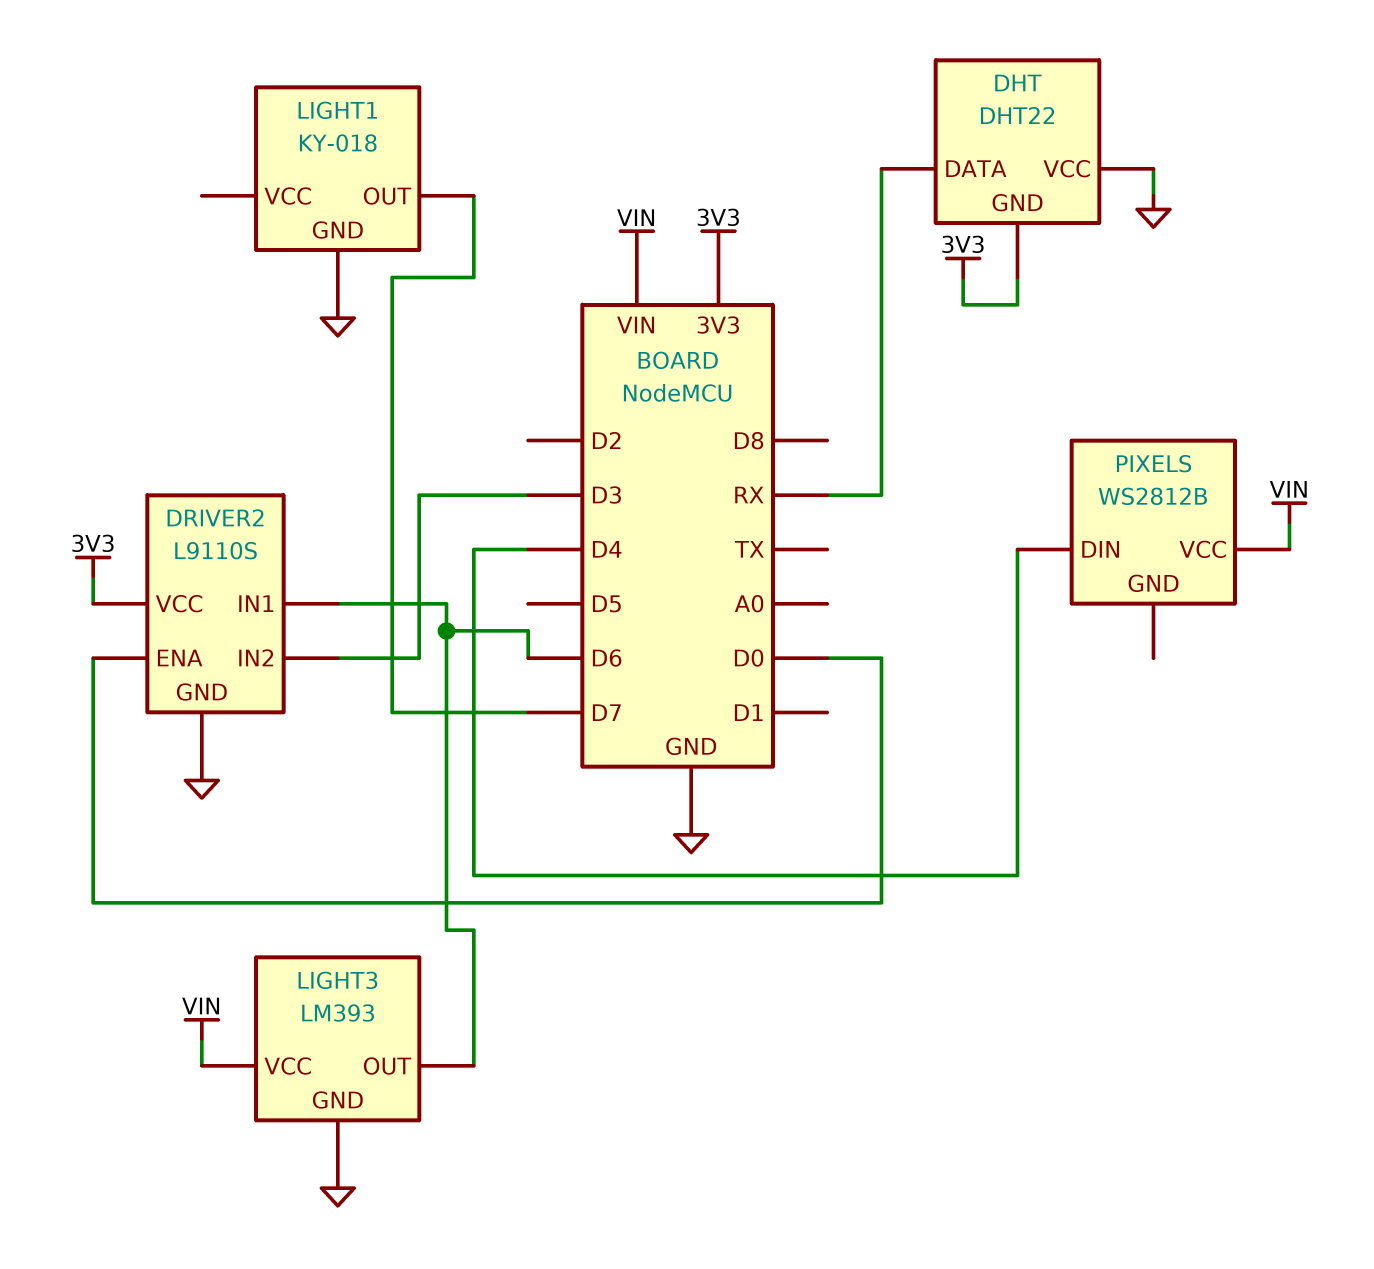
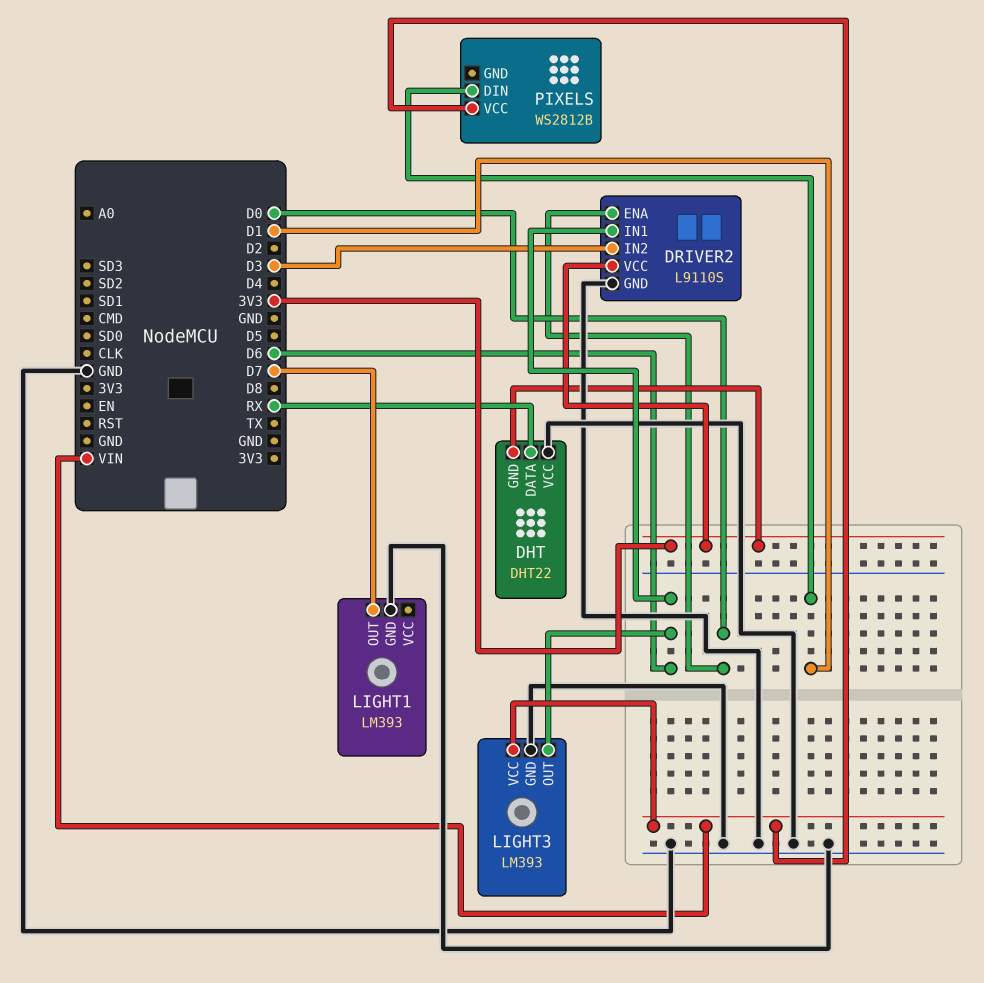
LIGHT1: KY-018 -> LM393
PIXELS pin DIN: D4 -> D1

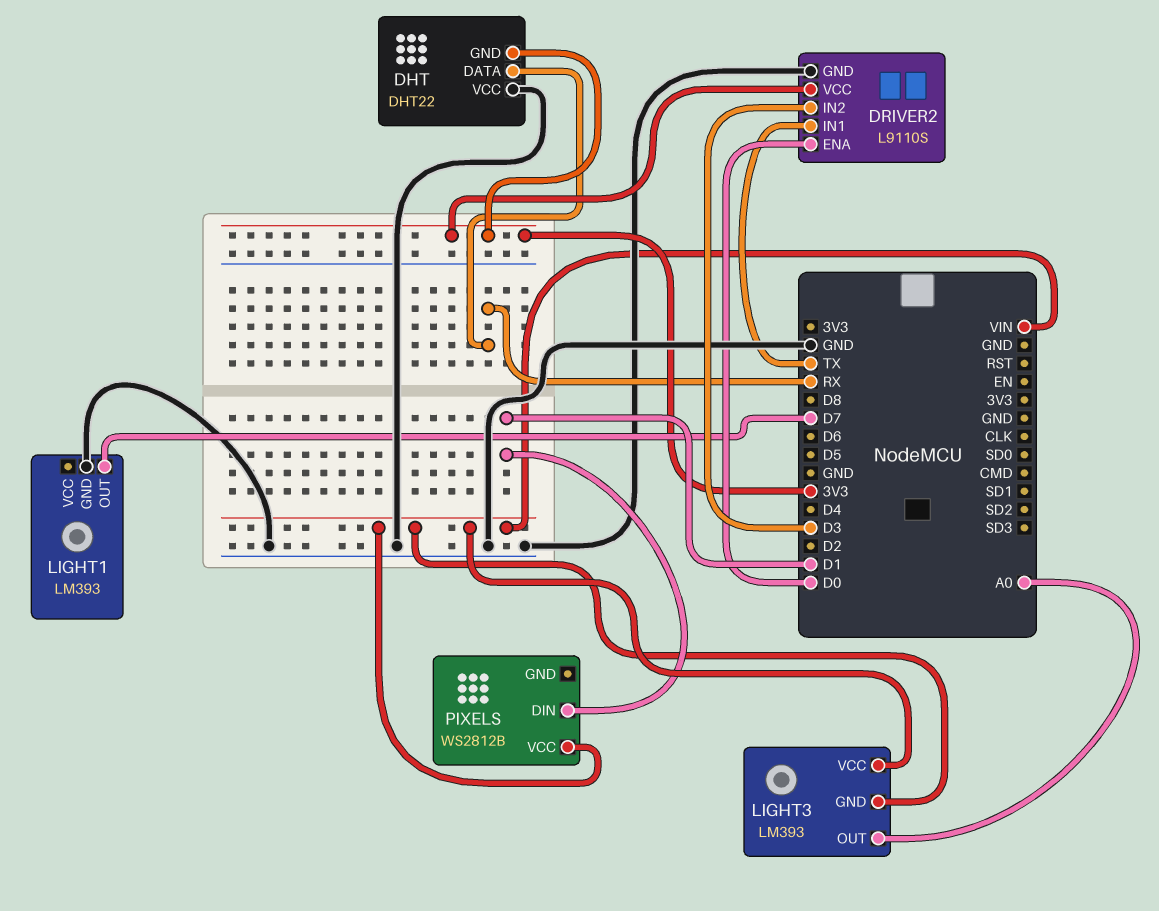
DRIVER2 pin IN1: D6 -> TX
LIGHT3 pin GND: GND -> VIN
LIGHT3 pin OUT: D6 -> A0

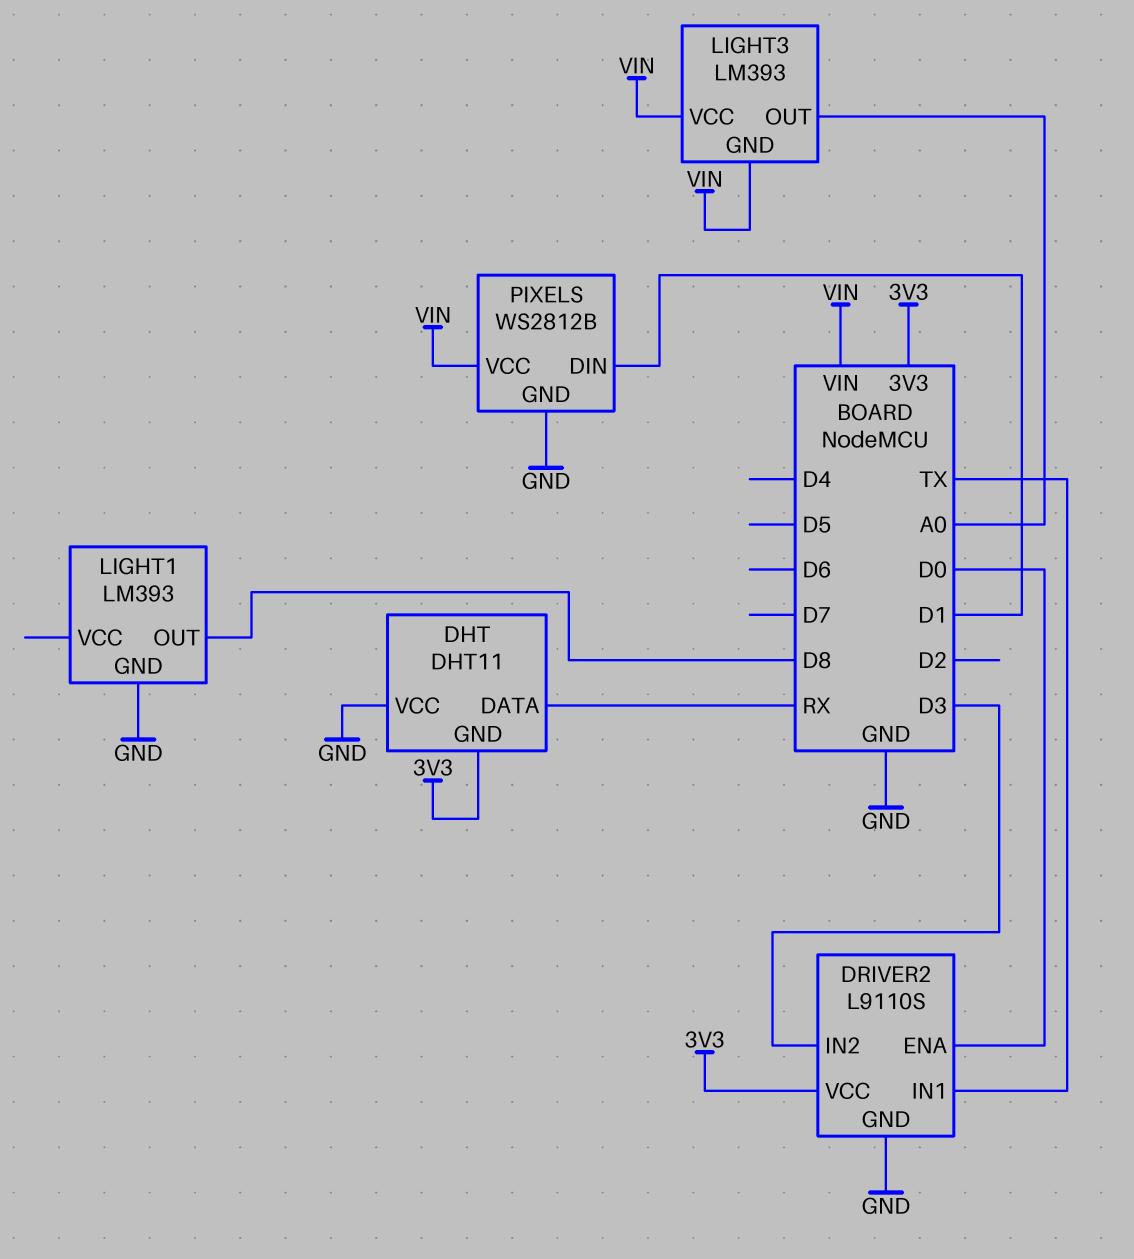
DHT: DHT22 -> DHT11
LIGHT1 pin OUT: D7 -> D8
PIXELS pin GND: none -> GND

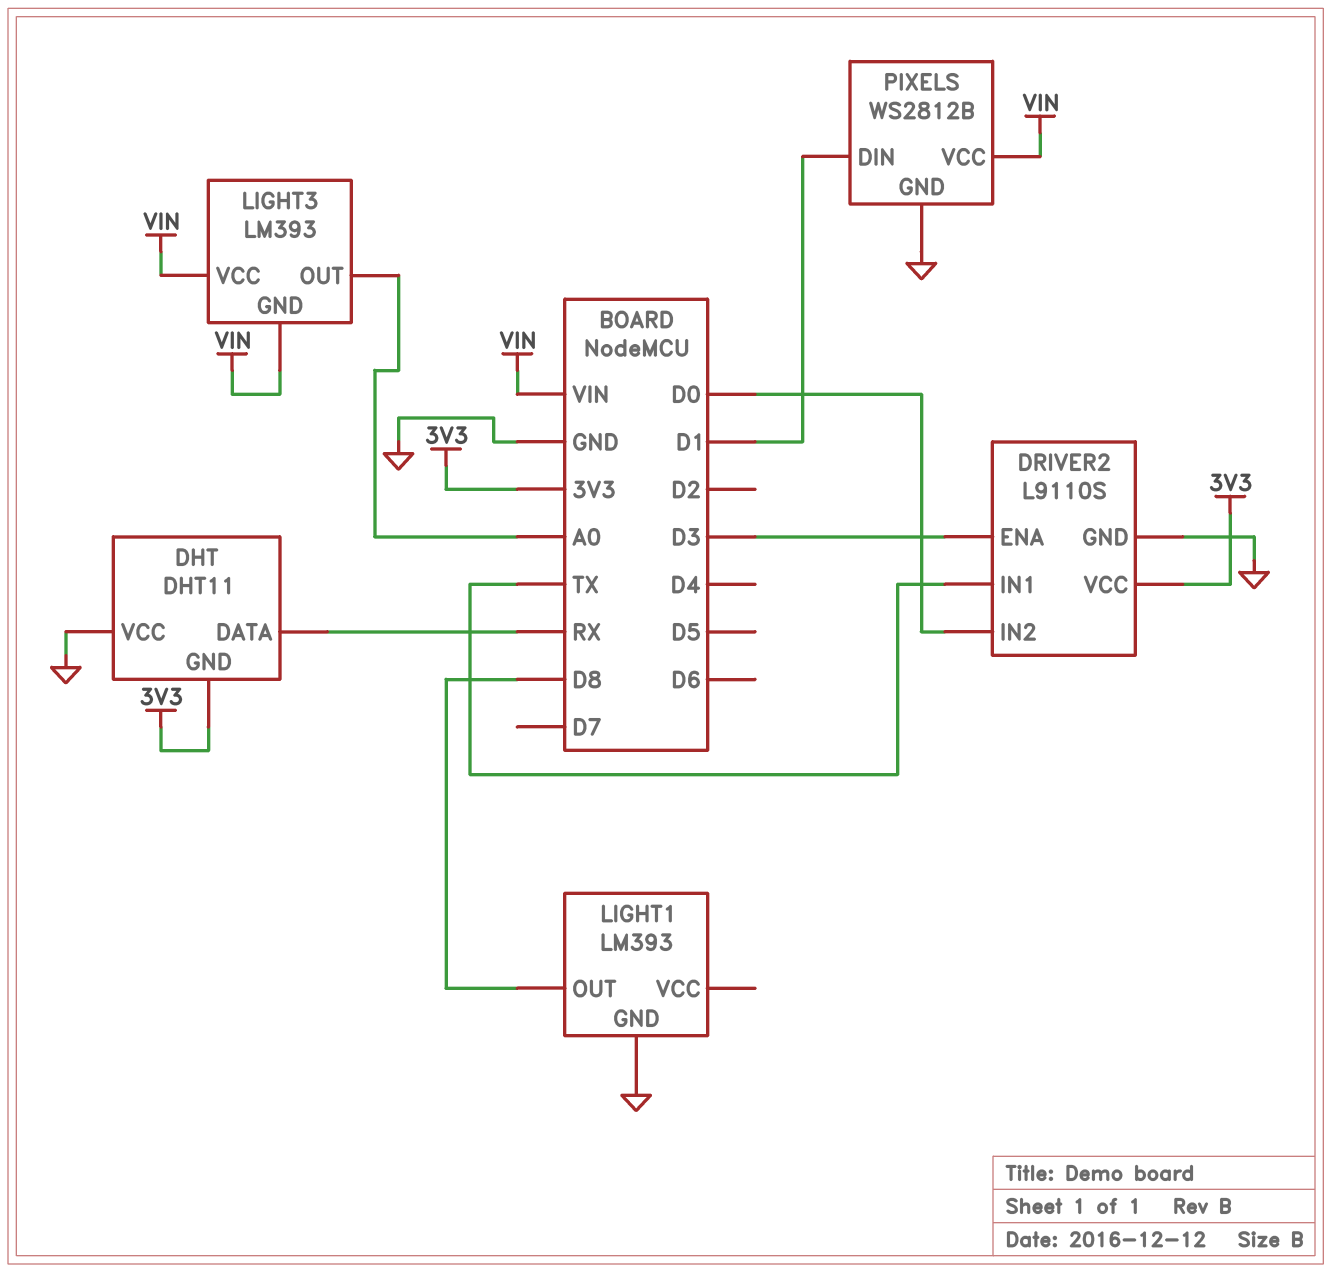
DRIVER2 pin ENA: D0 -> D3
DRIVER2 pin IN2: D3 -> D0

